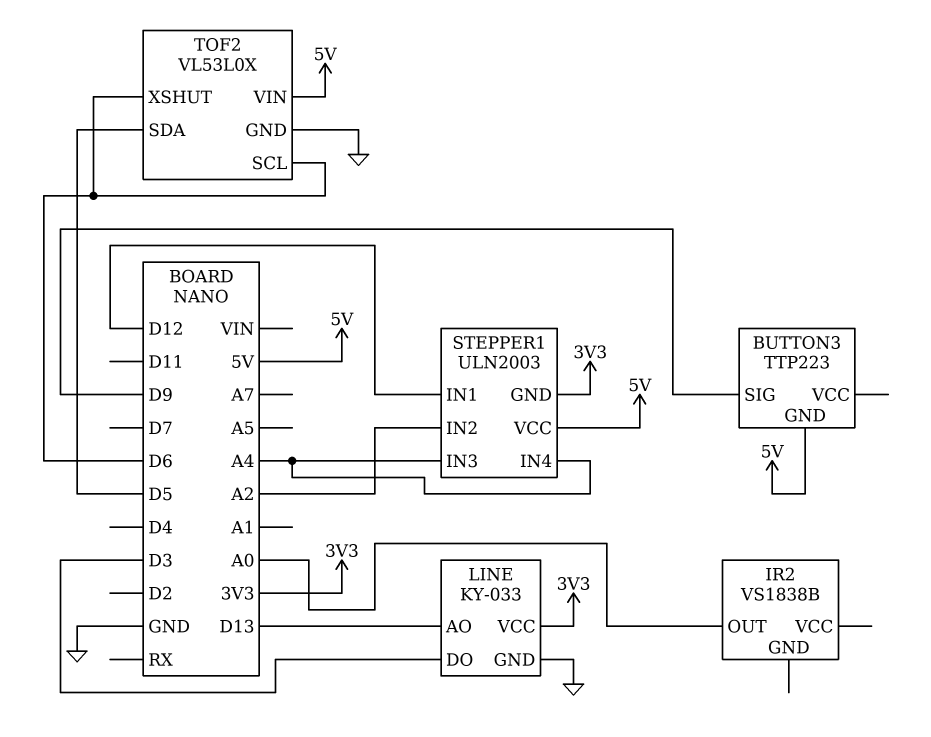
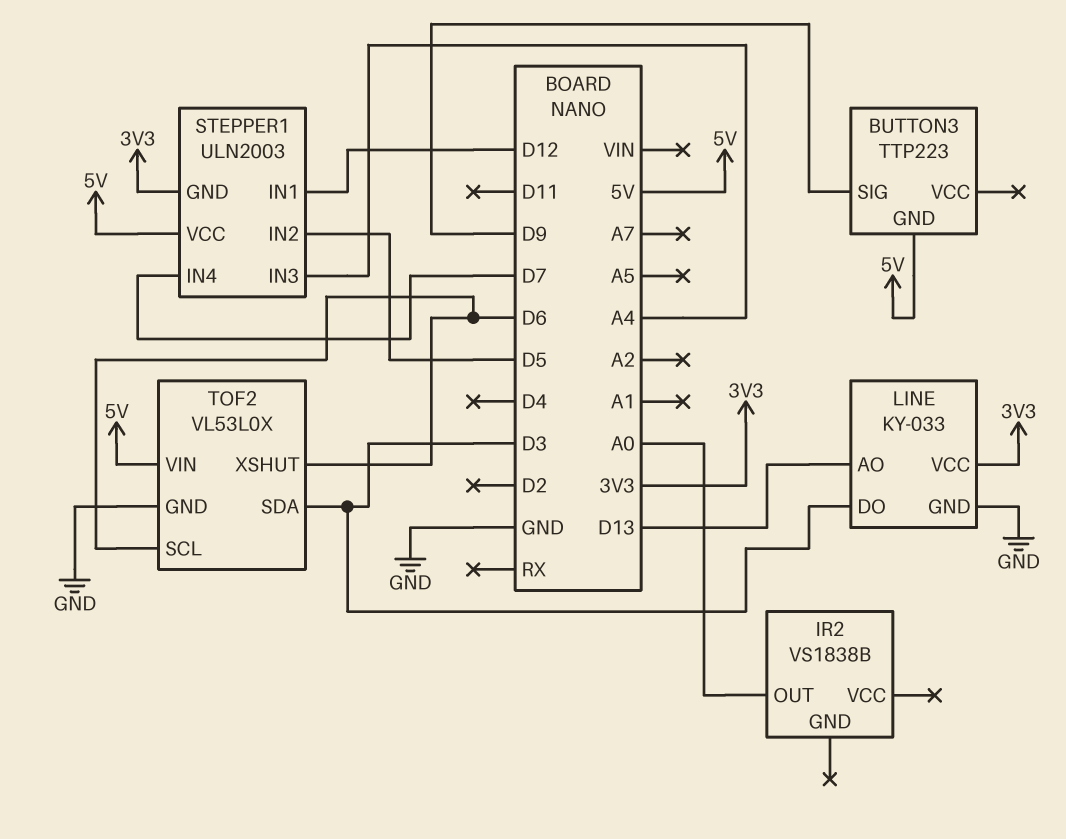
STEPPER1 pin IN2: A2 -> D5
STEPPER1 pin IN4: A4 -> D7
TOF2 pin SDA: D5 -> D3

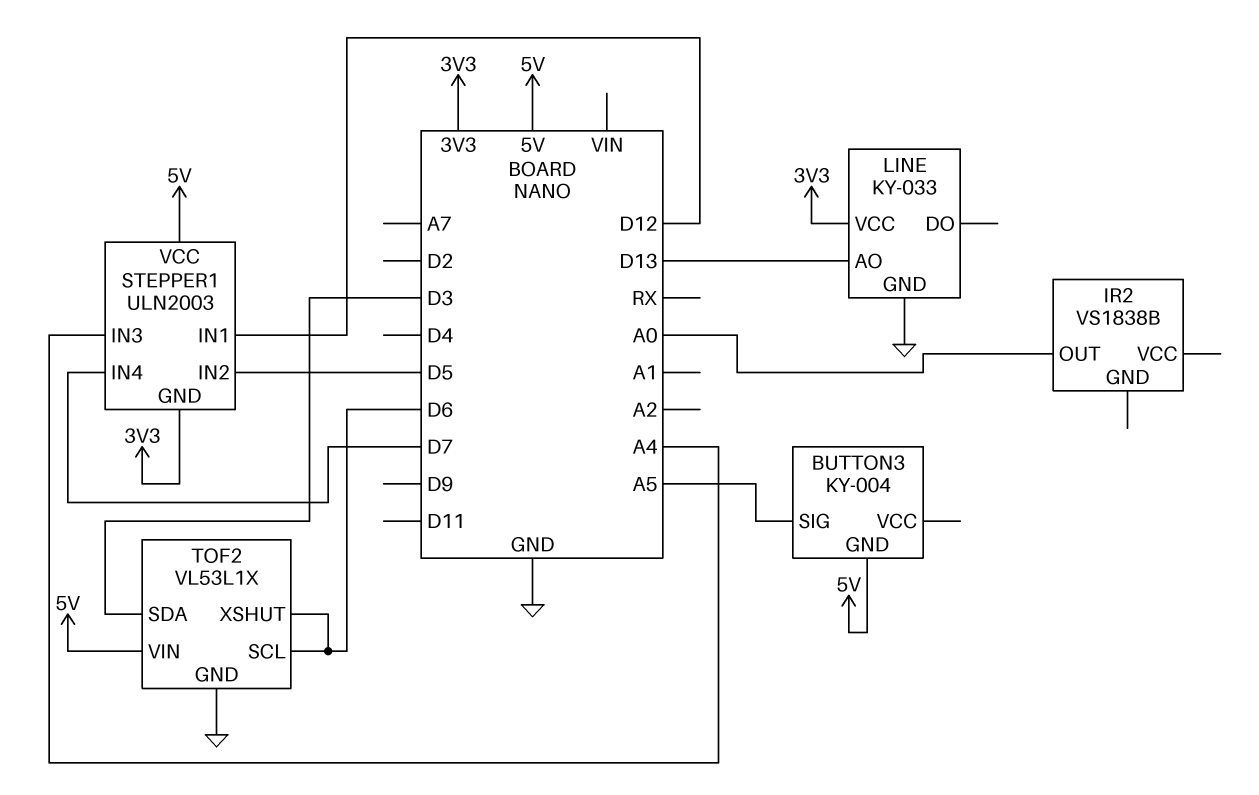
BUTTON3: TTP223 -> KY-004
BUTTON3 pin SIG: D9 -> A5
LINE pin DO: D3 -> none
TOF2: VL53L0X -> VL53L1X

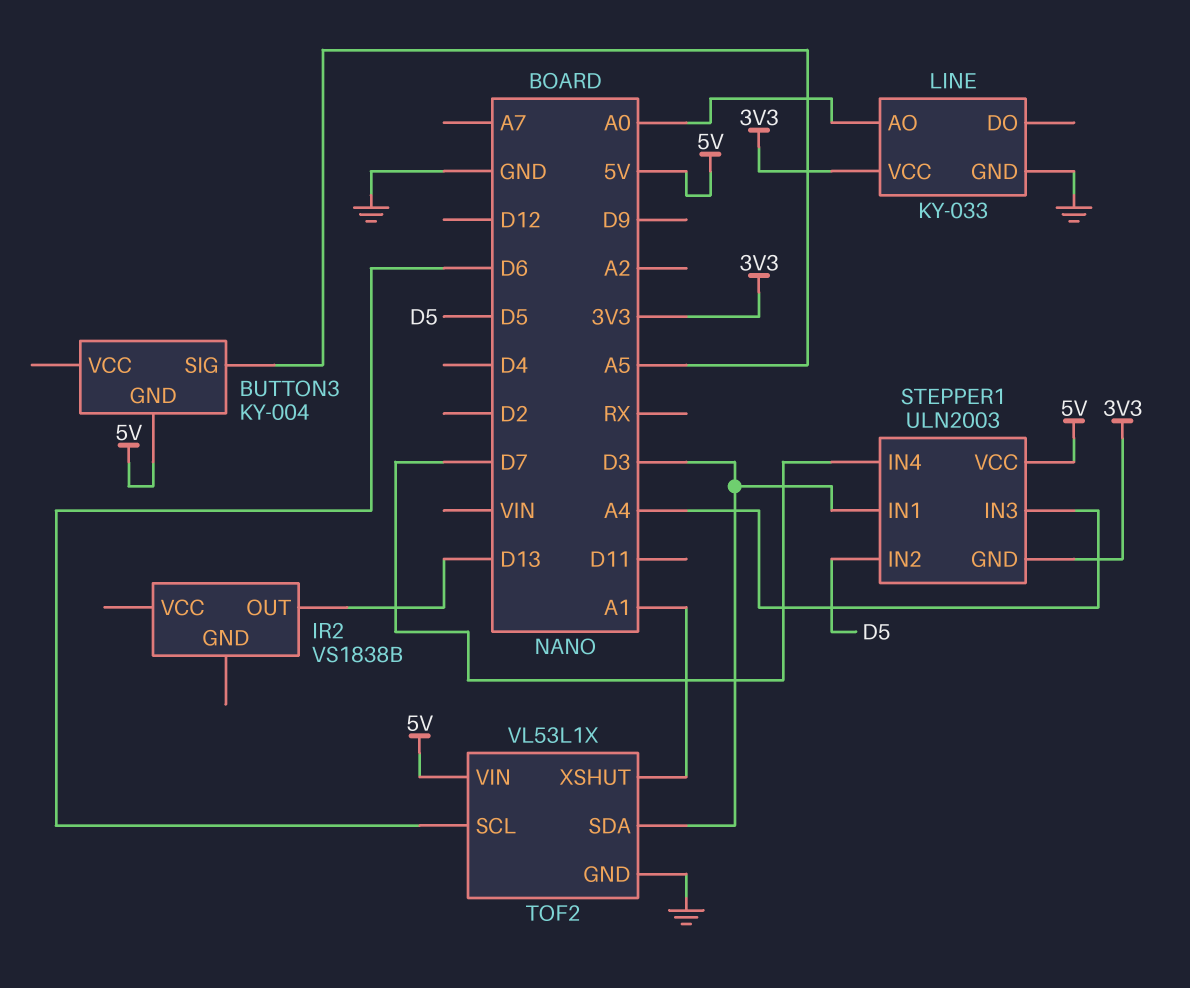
IR2 pin OUT: A0 -> D13
LINE pin AO: D13 -> A0
STEPPER1 pin IN1: D12 -> D3
TOF2 pin XSHUT: D6 -> A1

